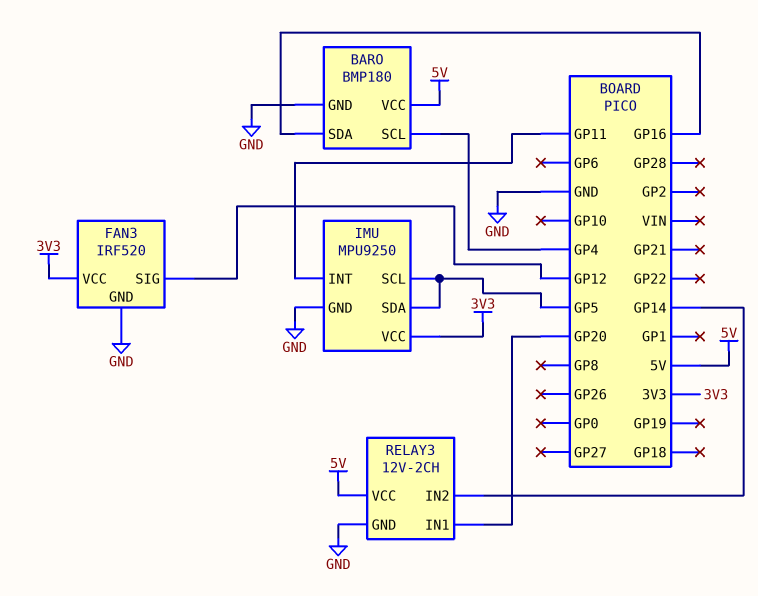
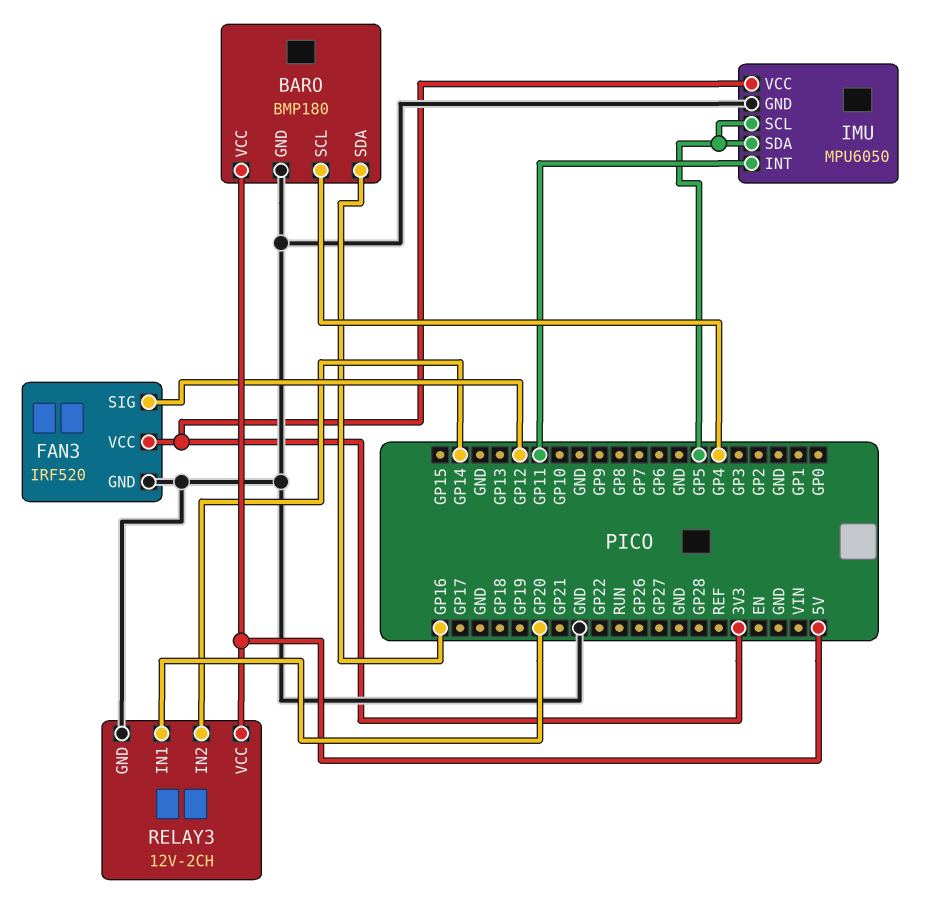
IMU: MPU9250 -> MPU6050

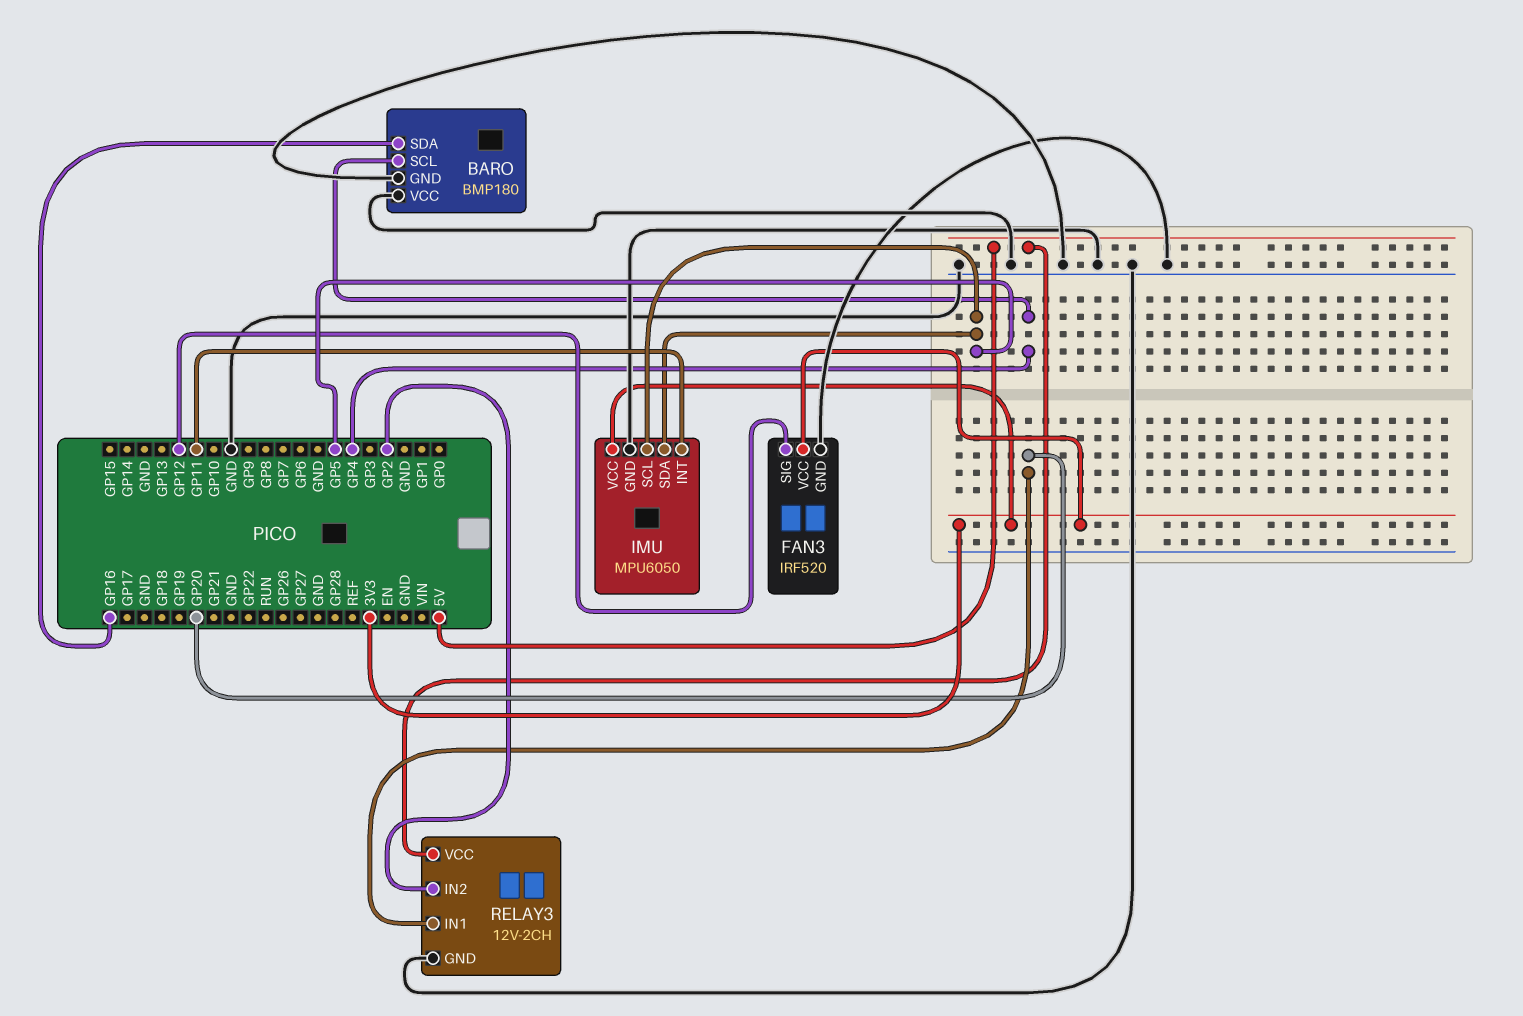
BARO pin VCC: 5V -> GND
RELAY3 pin IN2: GP14 -> GP2

